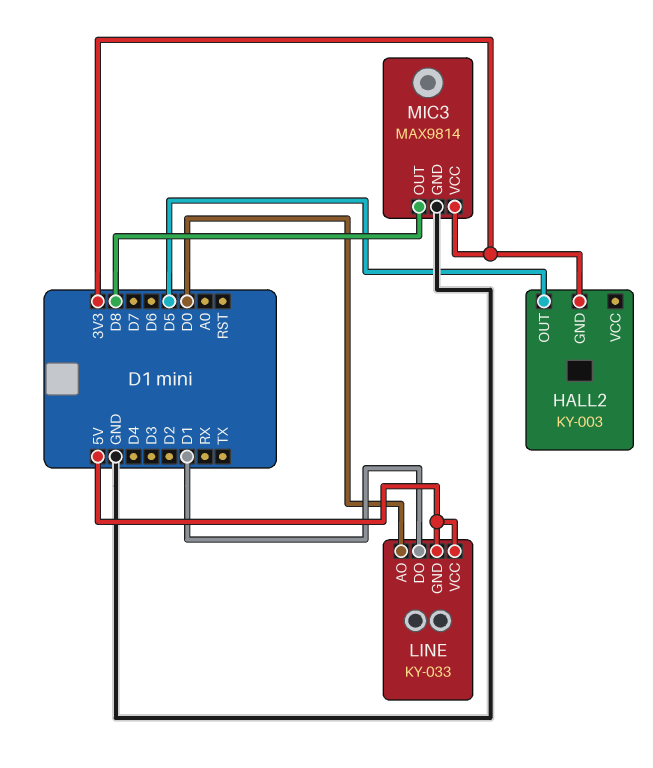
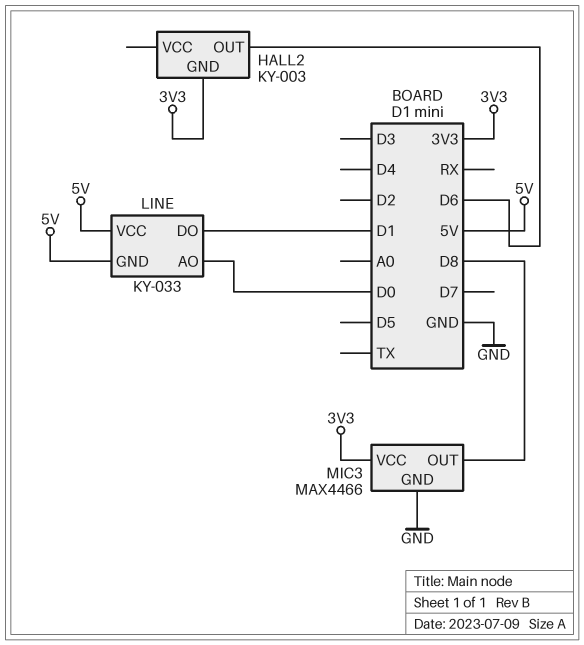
HALL2 pin OUT: D5 -> D6
MIC3: MAX9814 -> MAX4466

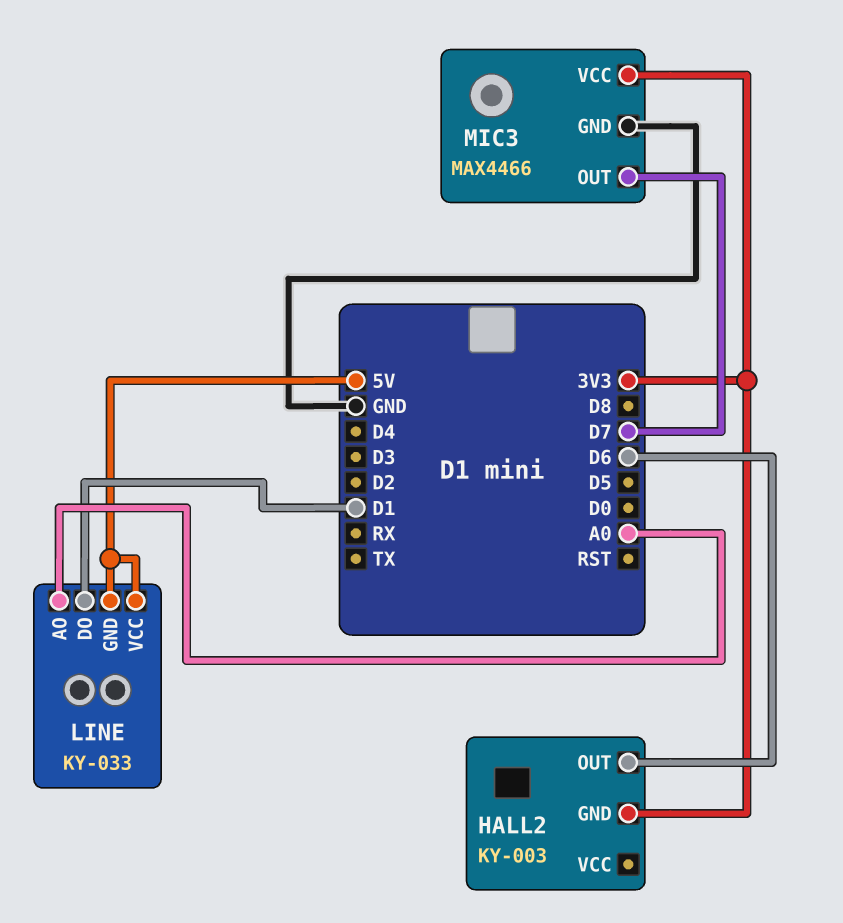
LINE pin AO: D0 -> A0
MIC3 pin OUT: D8 -> D7

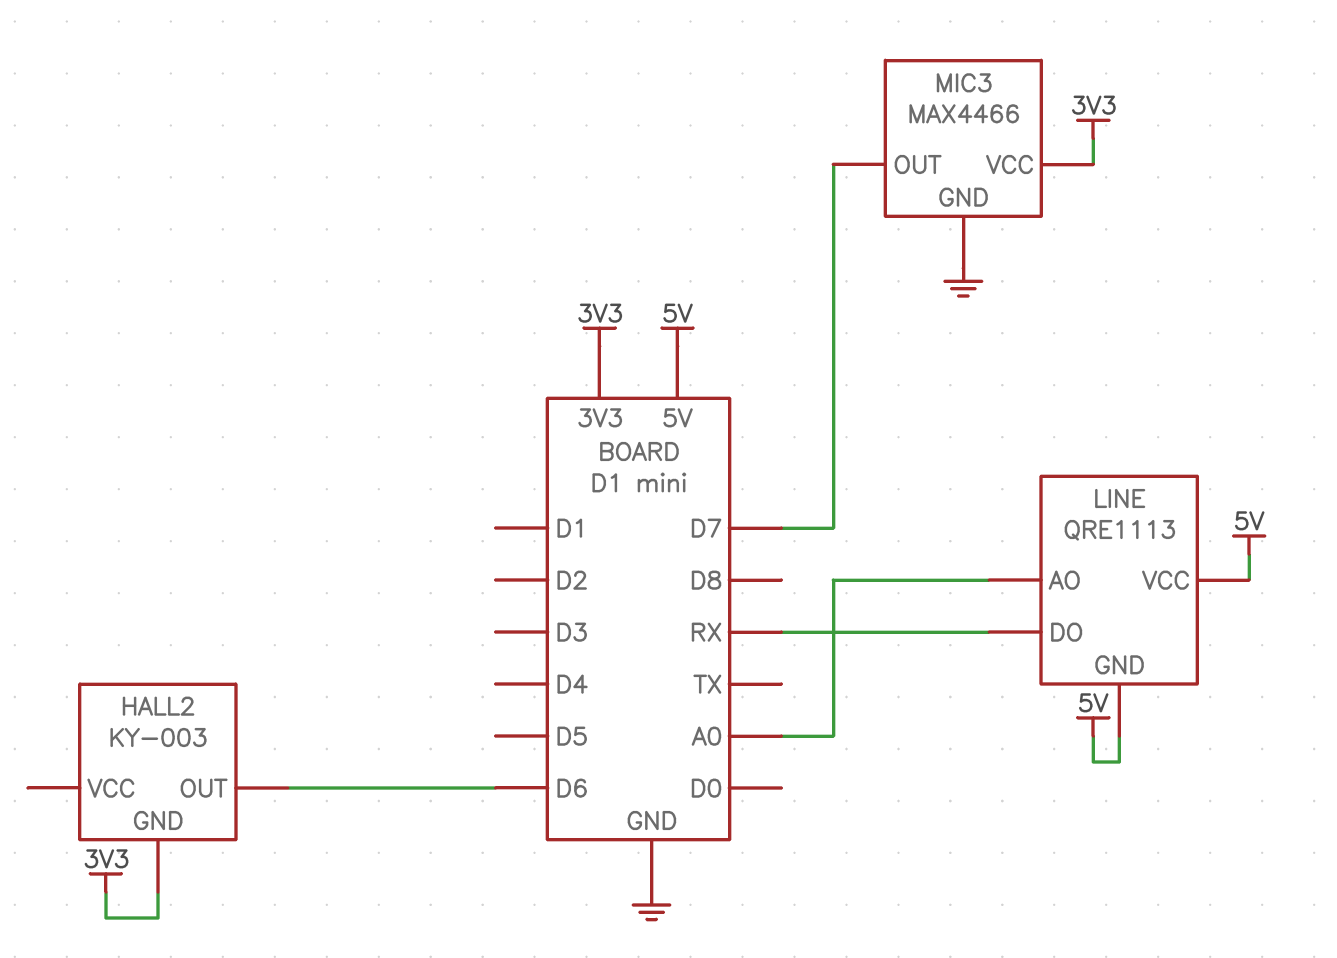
LINE: KY-033 -> QRE1113
LINE pin DO: D1 -> RX

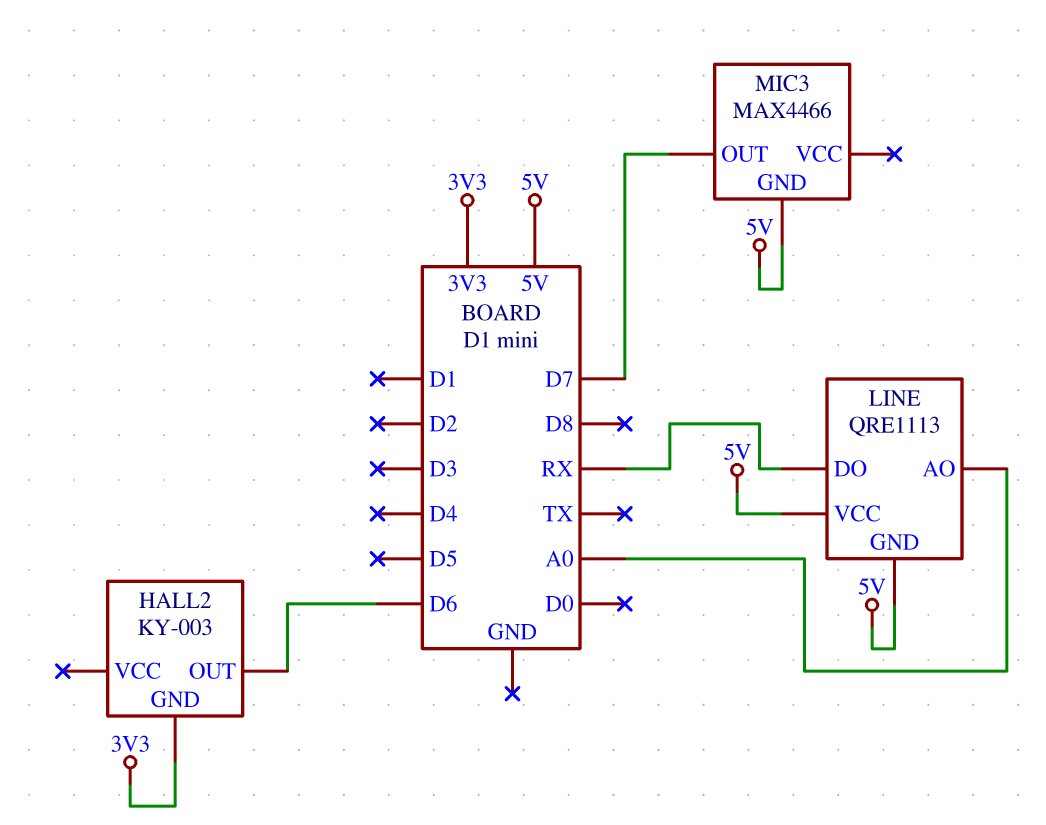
MIC3 pin GND: GND -> 5V
MIC3 pin VCC: 3V3 -> none

